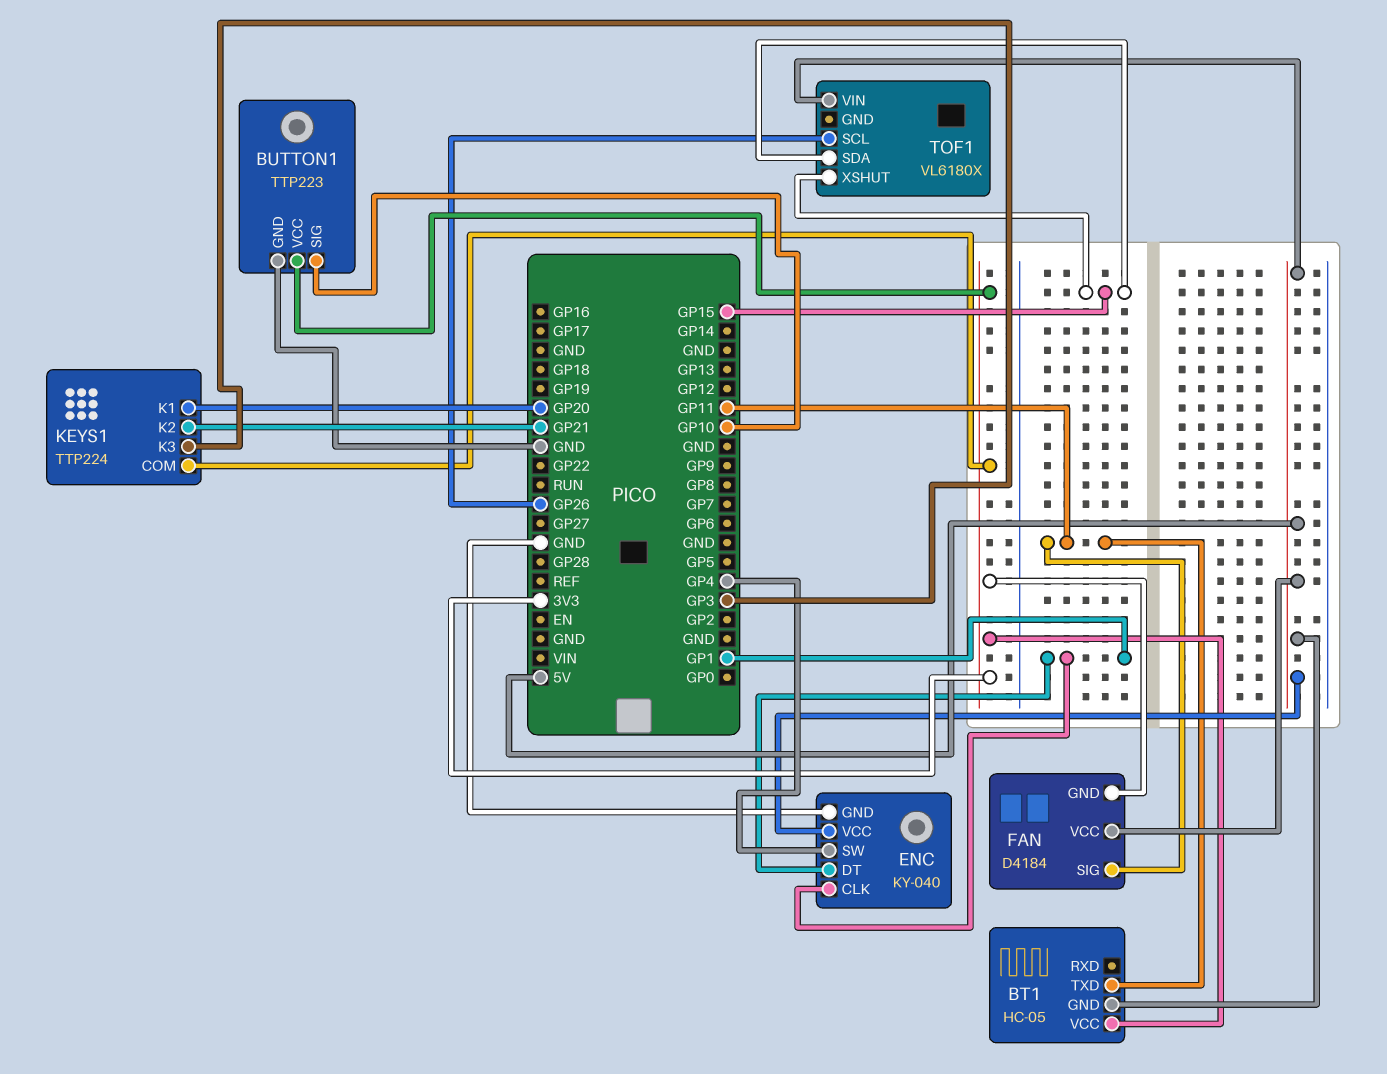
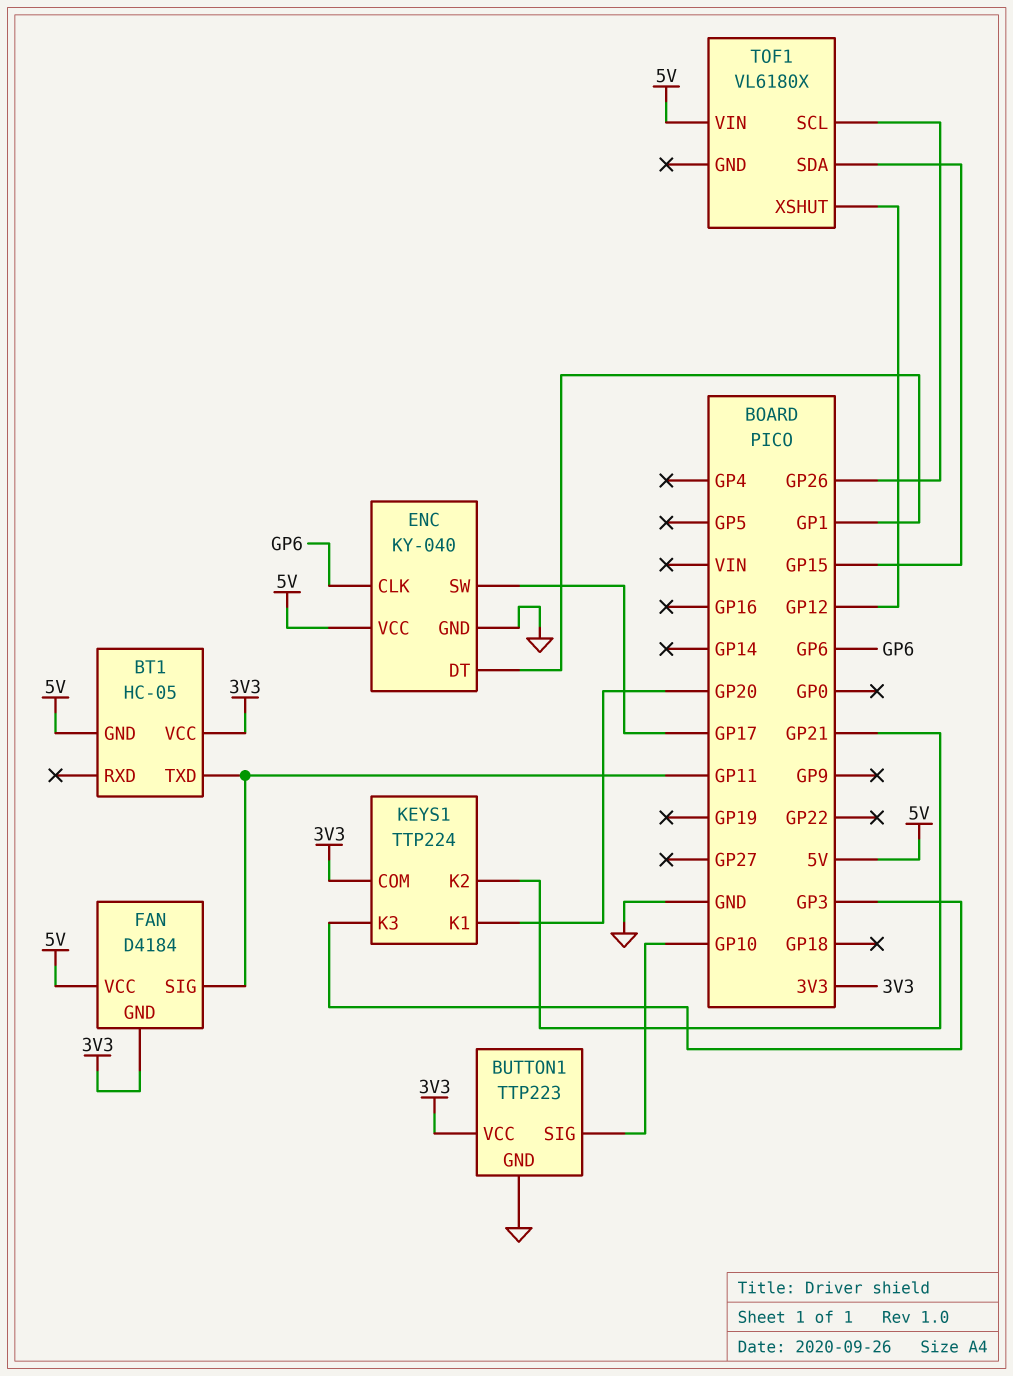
ENC pin CLK: GP1 -> GP6
ENC pin SW: GP4 -> GP17
TOF1 pin XSHUT: GP15 -> GP12

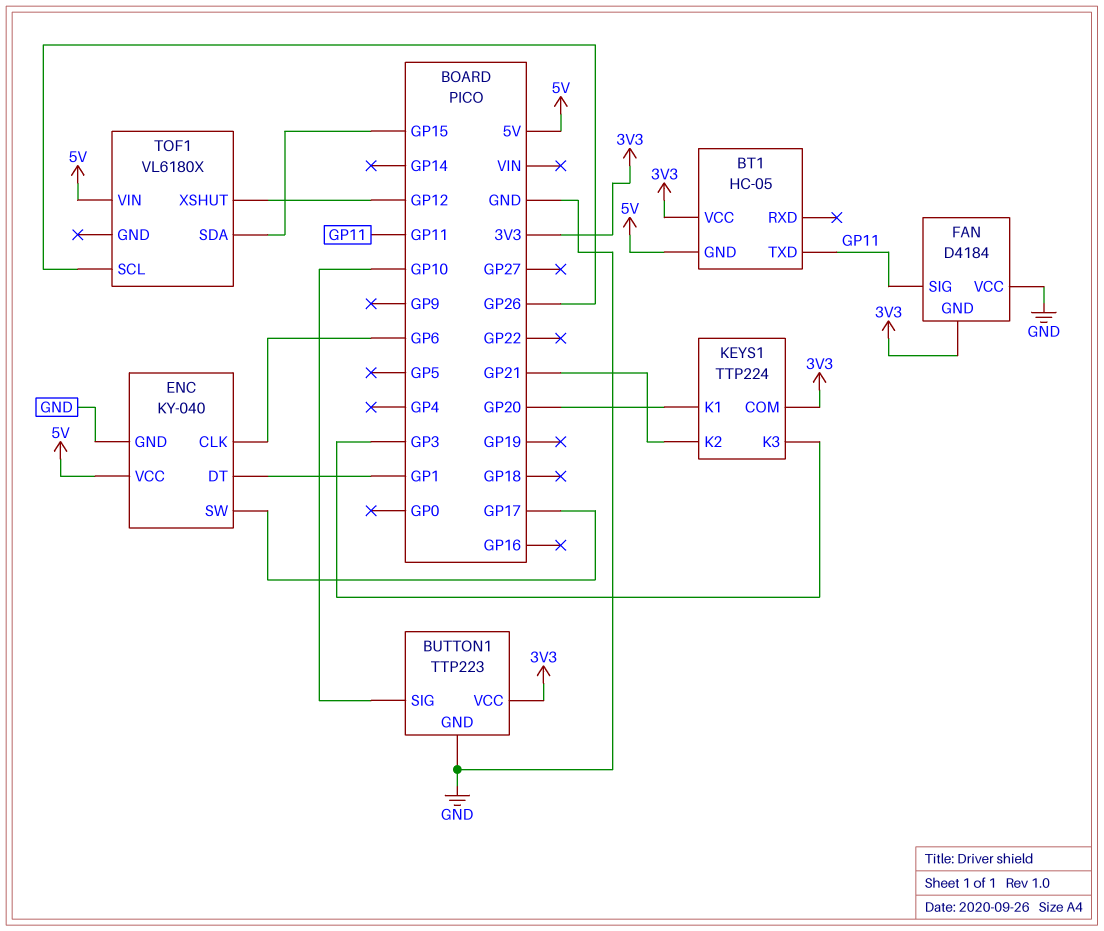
FAN pin VCC: 5V -> GND

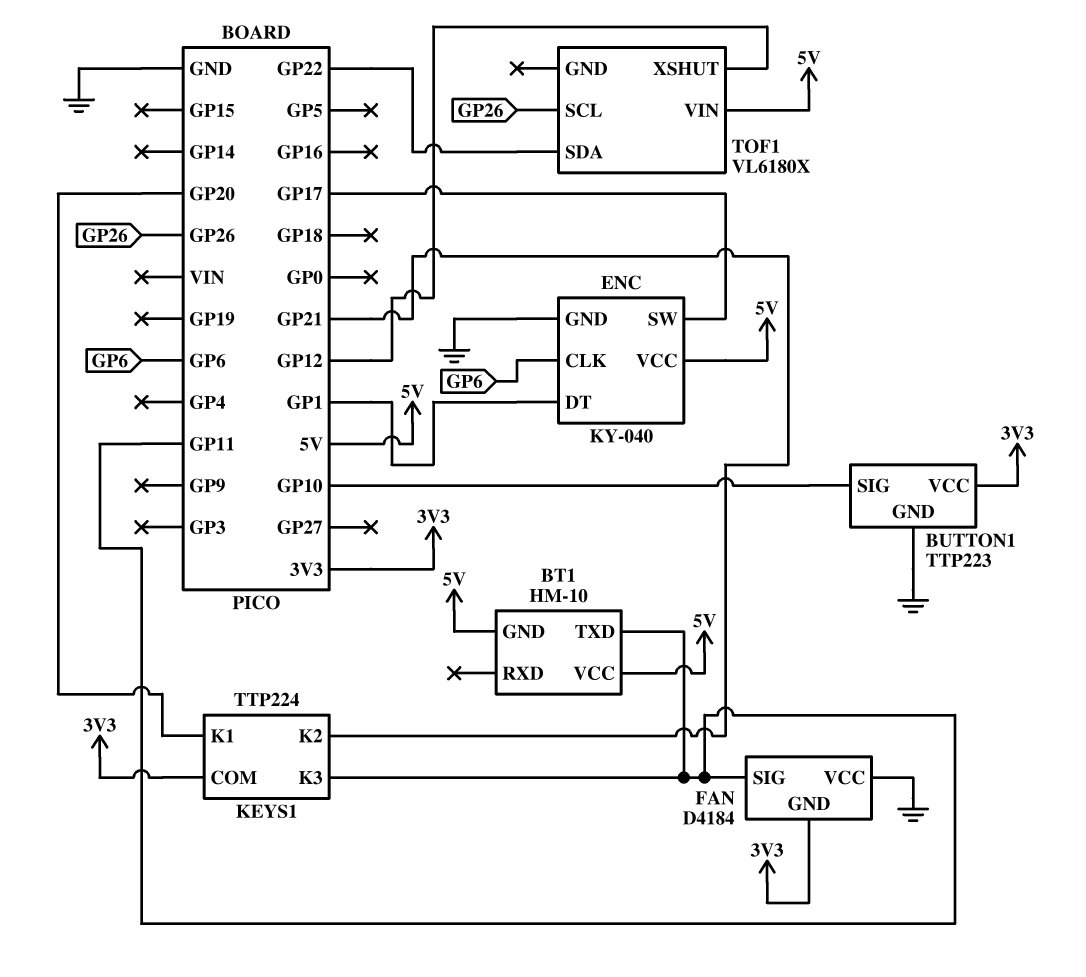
BT1: HC-05 -> HM-10
BT1 pin VCC: 3V3 -> 5V
KEYS1 pin K3: GP3 -> GP11
TOF1 pin SDA: GP15 -> GP22

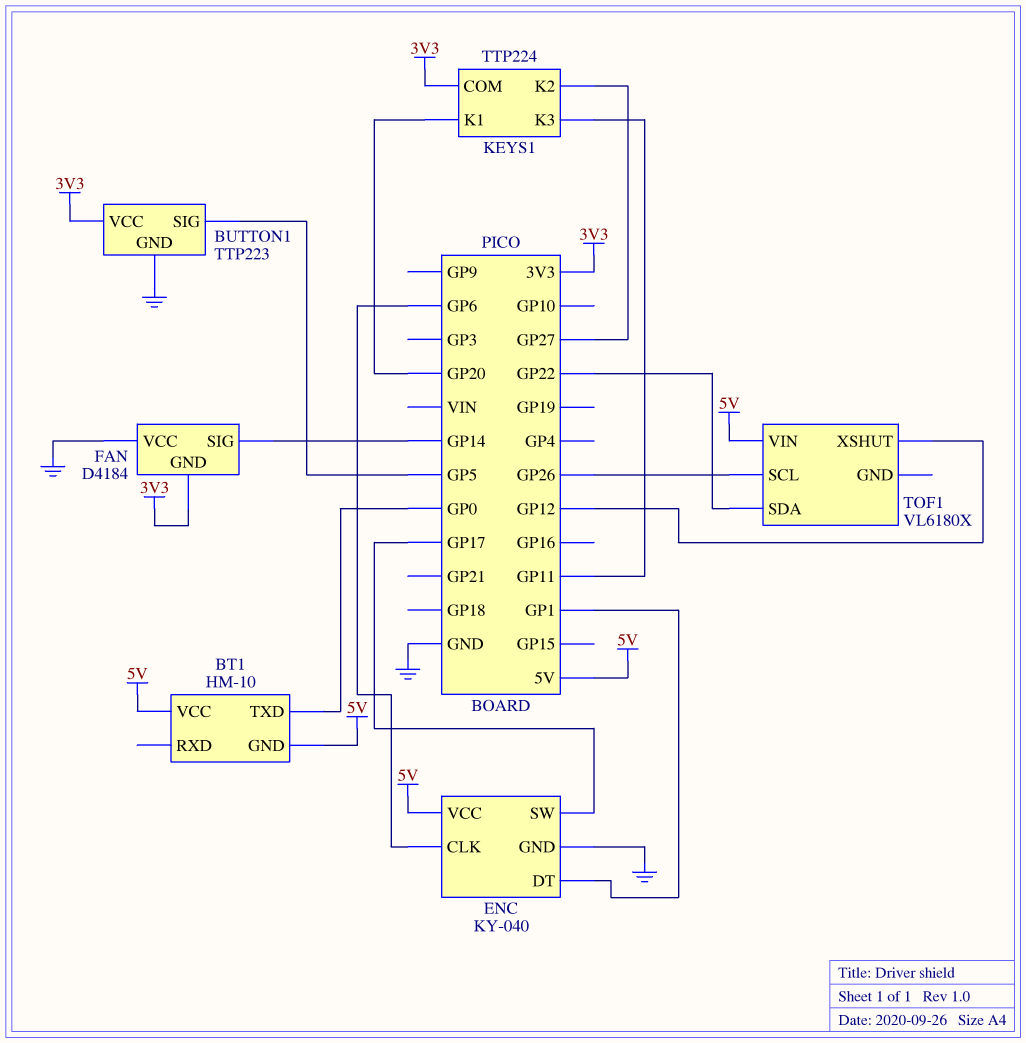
BT1 pin TXD: GP11 -> GP0
BUTTON1 pin SIG: GP10 -> GP5
FAN pin SIG: GP11 -> GP14
KEYS1 pin K2: GP21 -> GP27

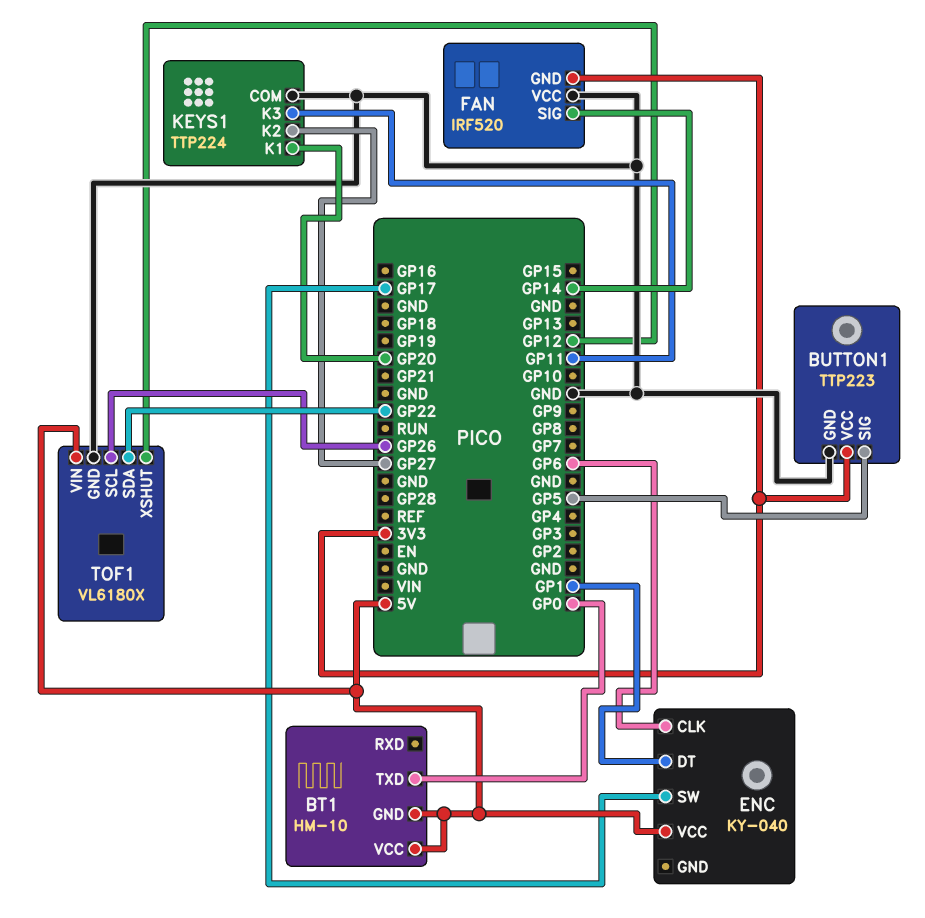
ENC pin GND: GND -> none
FAN: D4184 -> IRF520
KEYS1 pin COM: 3V3 -> GND
TOF1 pin GND: none -> GND

